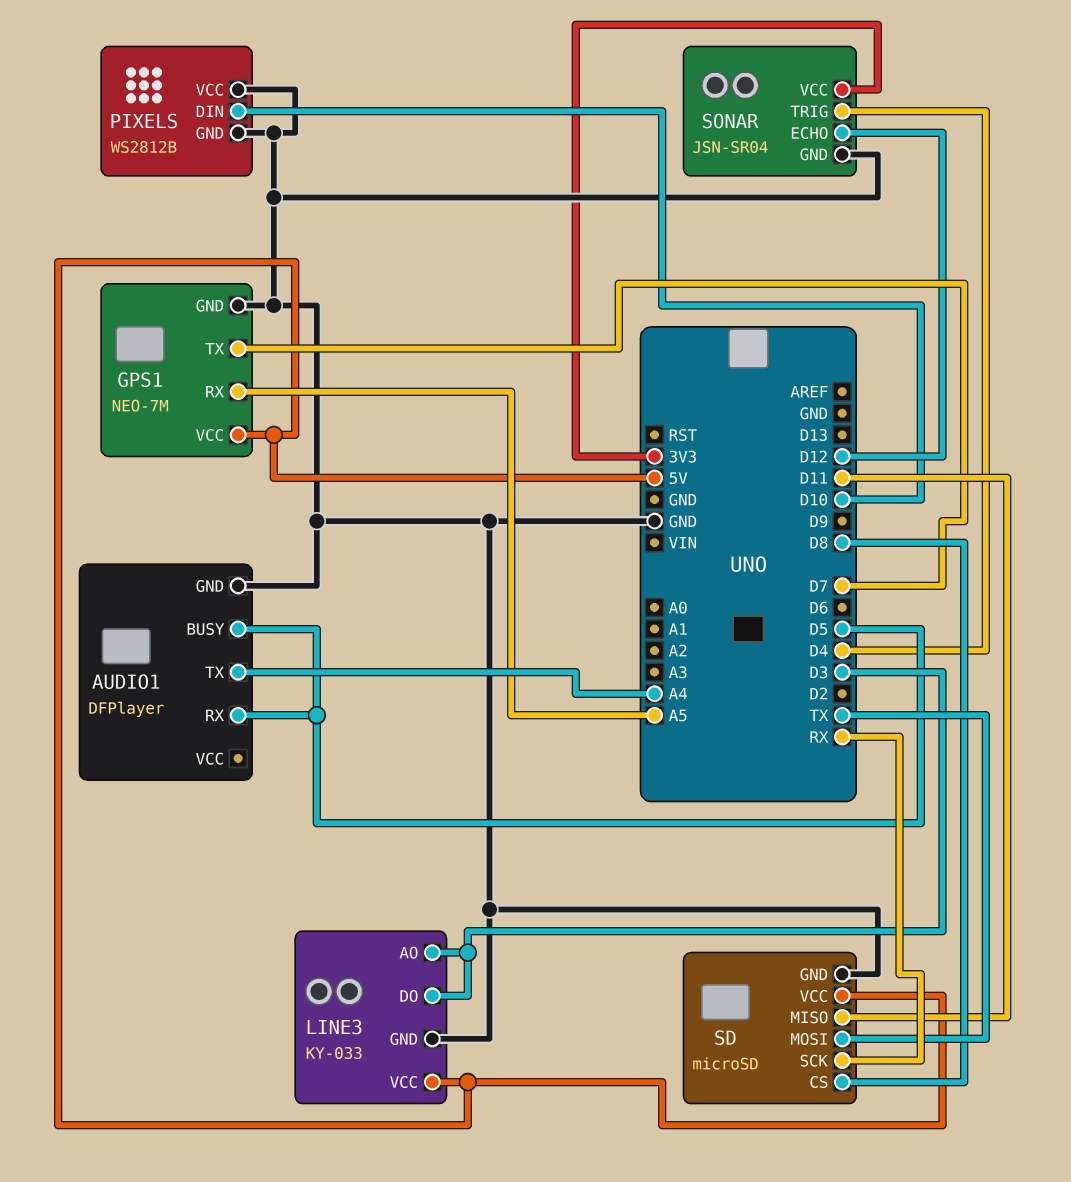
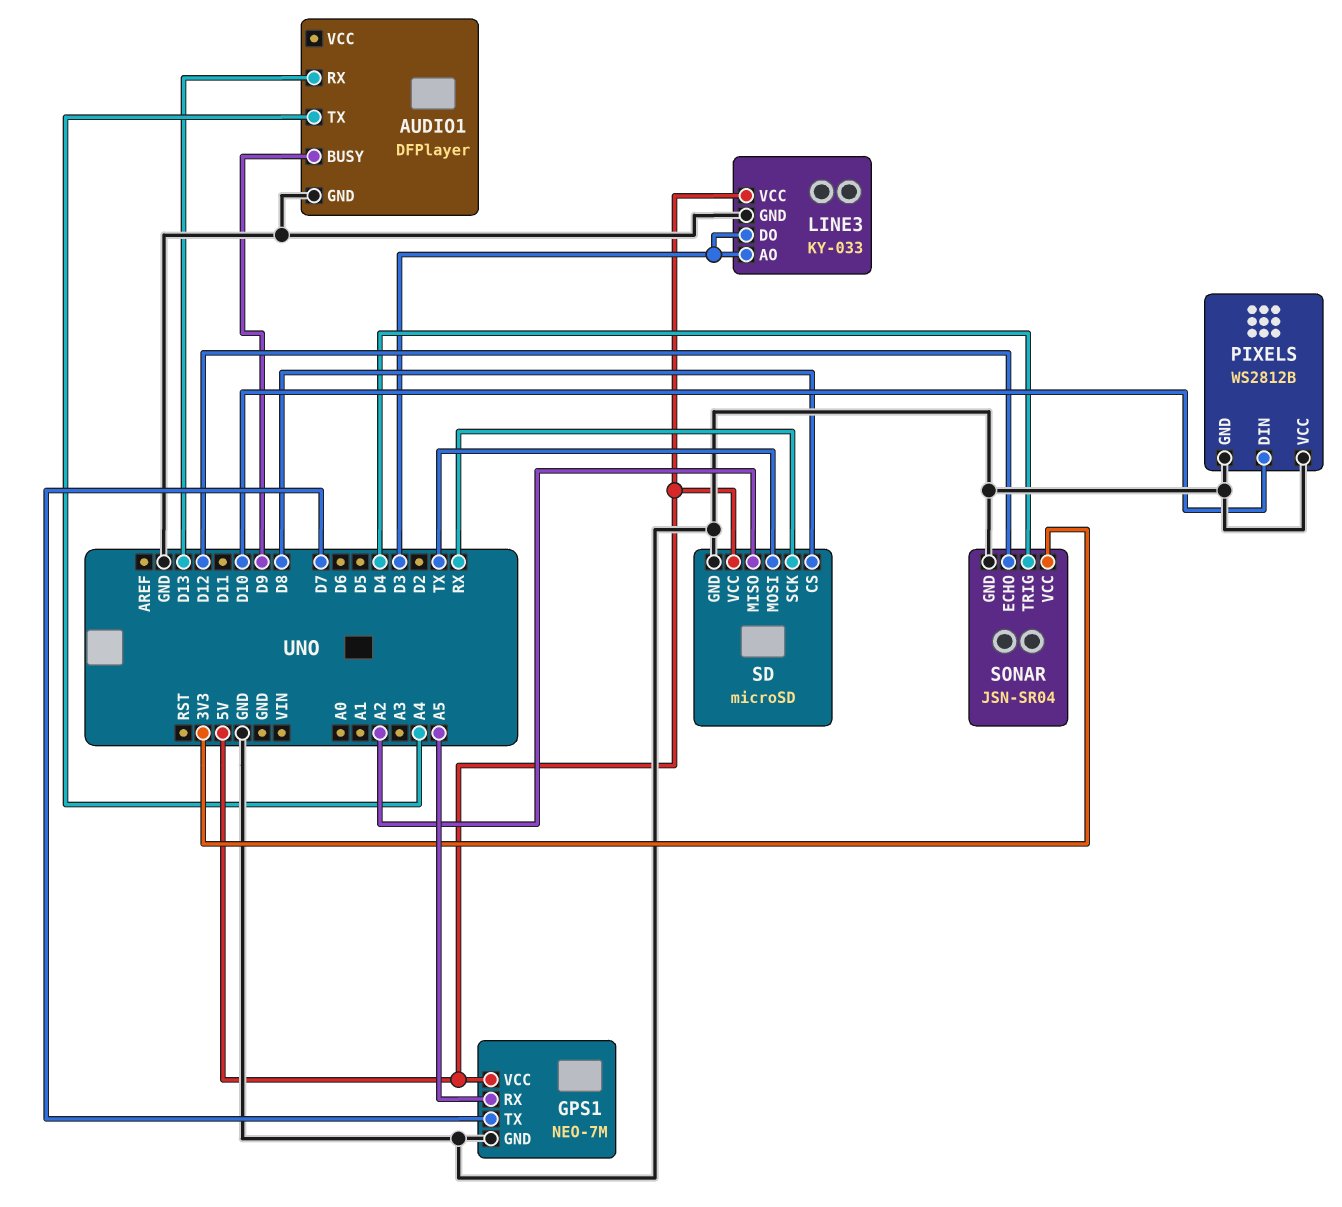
AUDIO1 pin BUSY: D5 -> D9
AUDIO1 pin RX: D5 -> D13
SD pin MISO: D11 -> A2

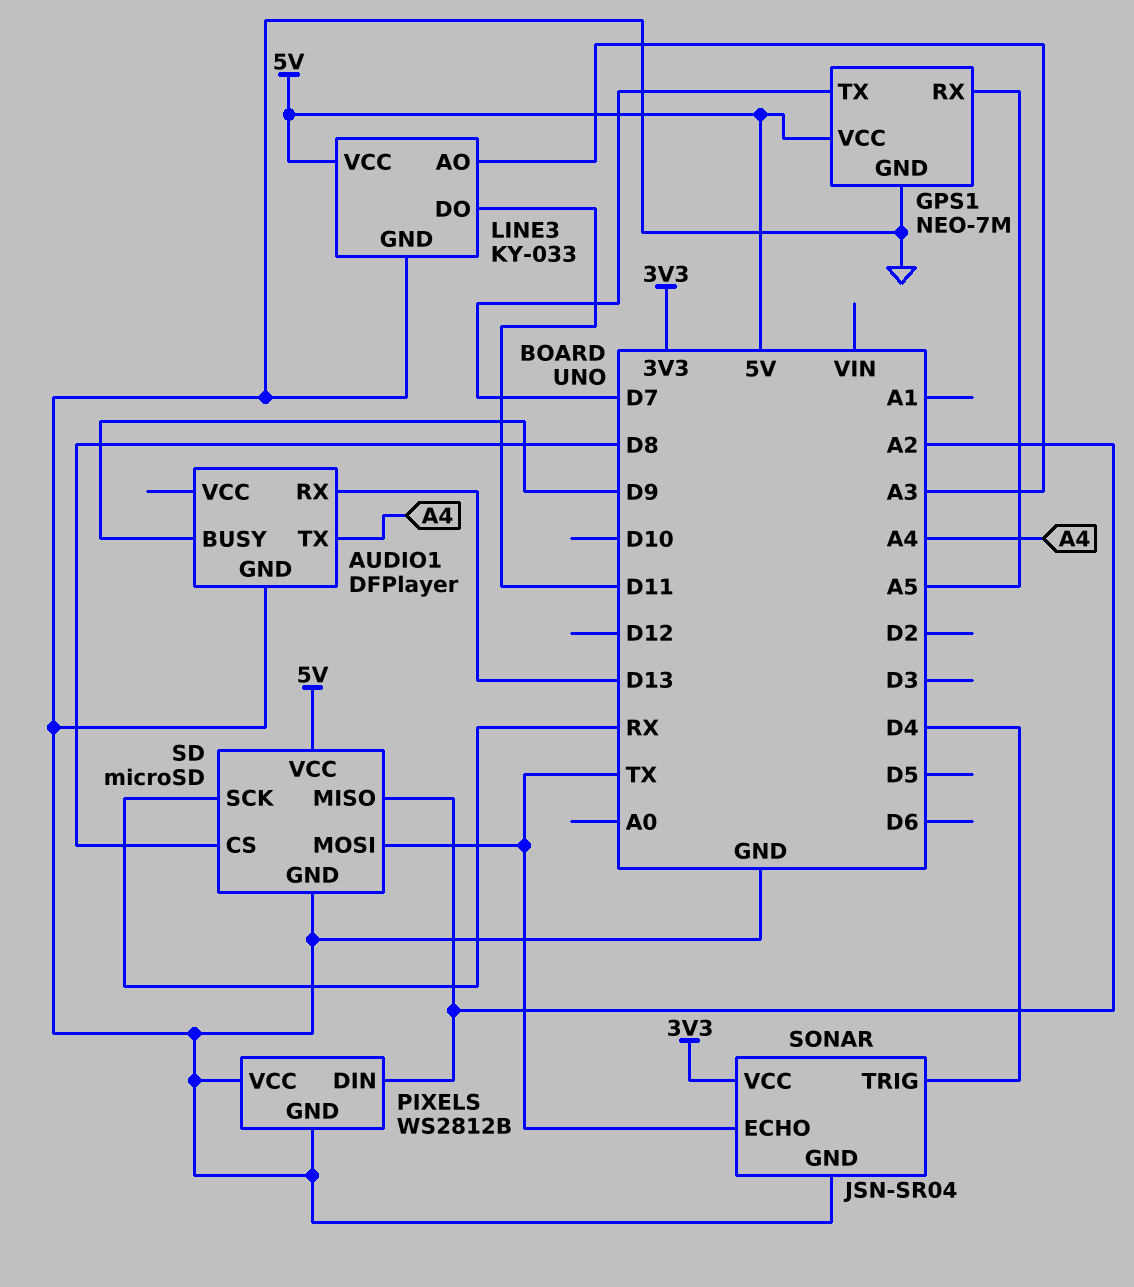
LINE3 pin AO: D3 -> A3
LINE3 pin DO: D3 -> D11
PIXELS pin DIN: D10 -> A2
SONAR pin ECHO: D12 -> TX

